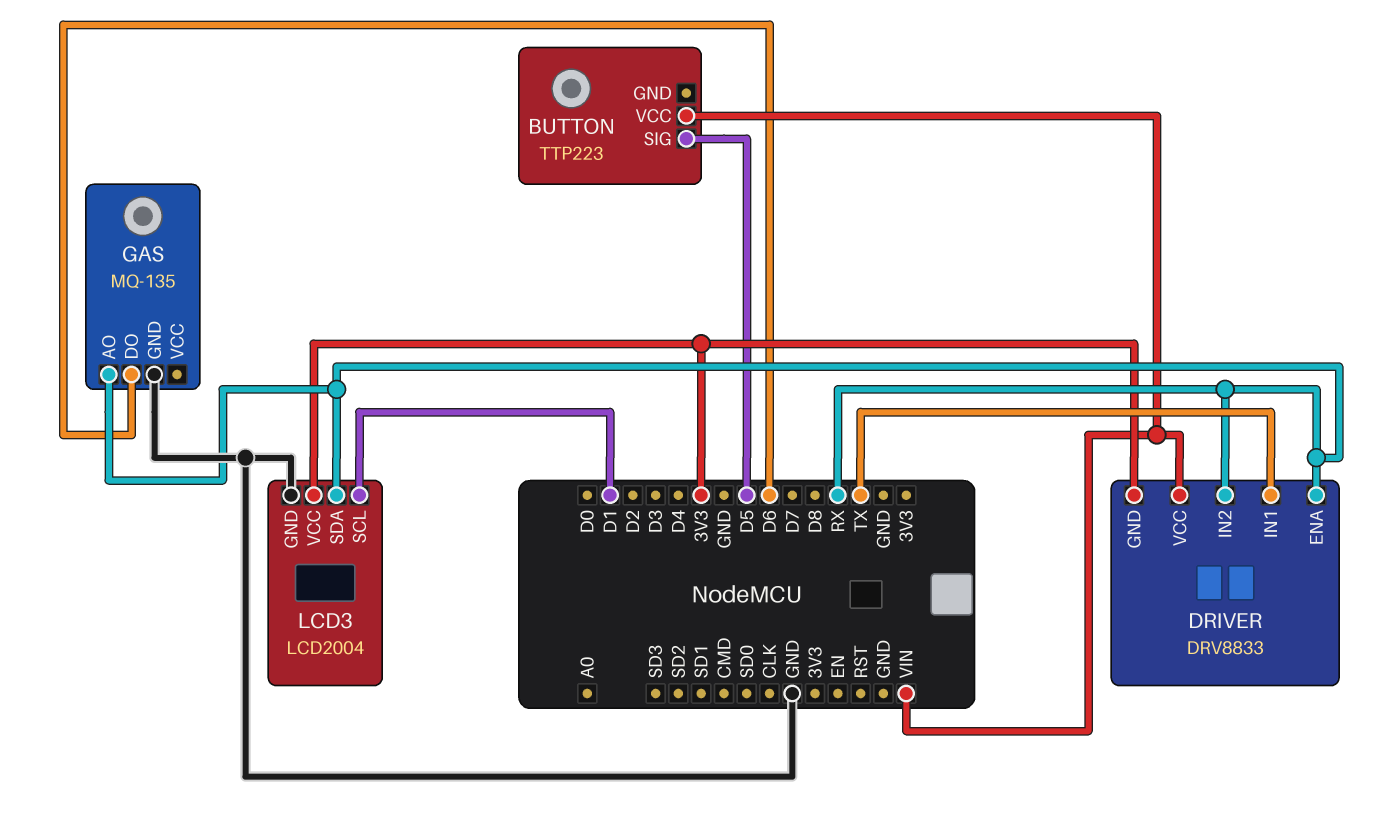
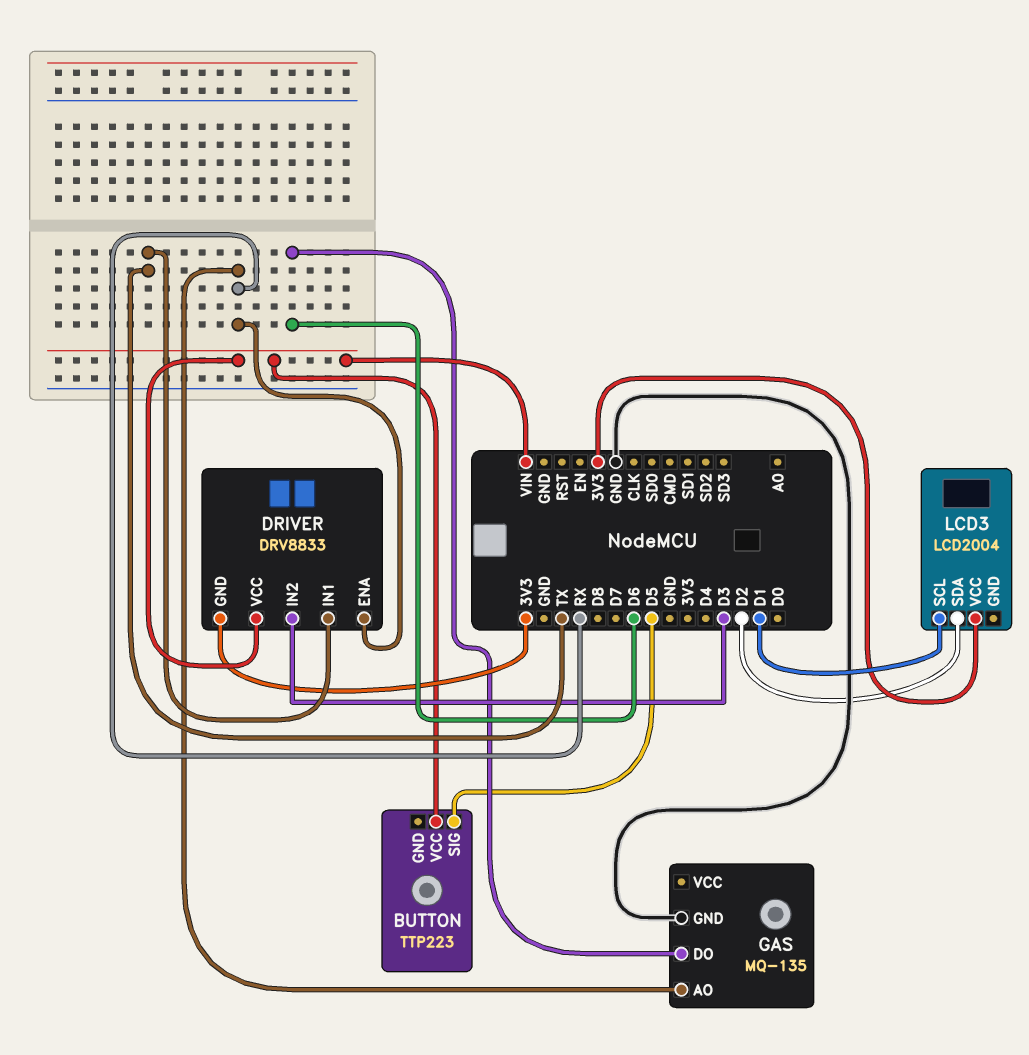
DRIVER pin IN2: RX -> D3
LCD3 pin GND: GND -> none
LCD3 pin SDA: RX -> D2

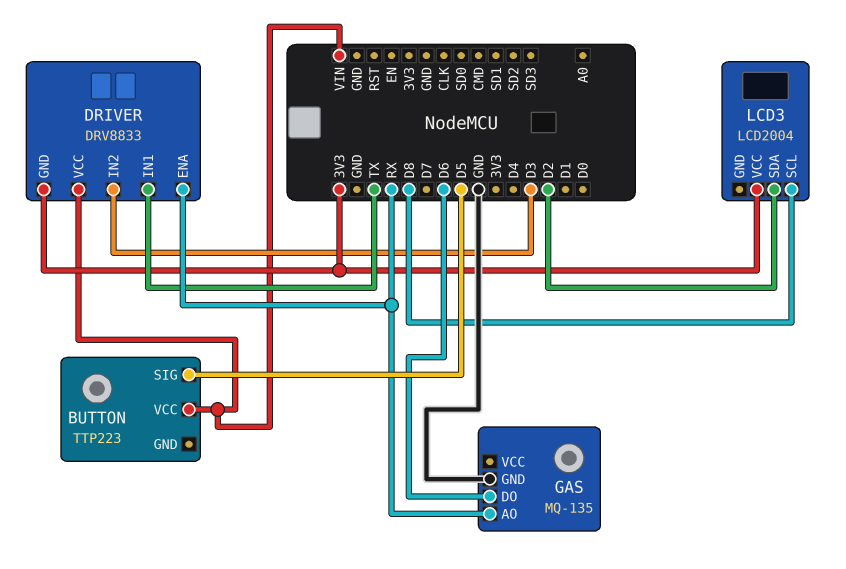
LCD3 pin SCL: D1 -> D8

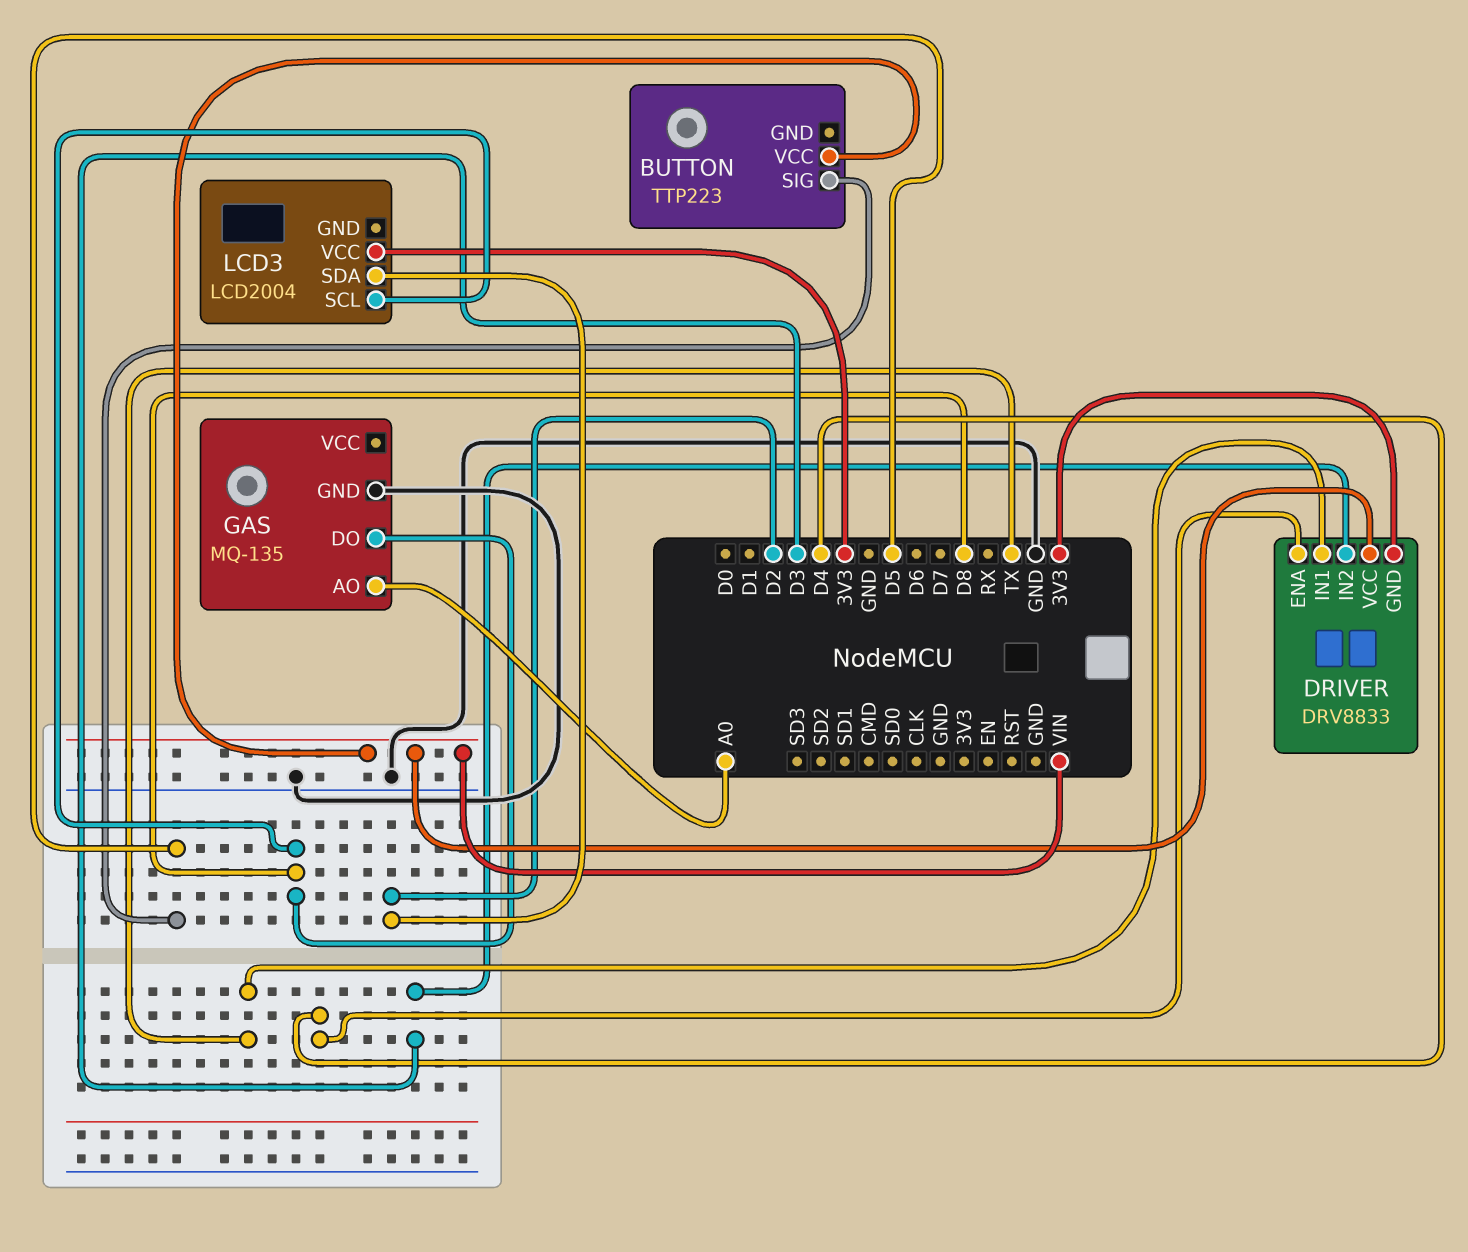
DRIVER pin ENA: RX -> D4
GAS pin AO: RX -> A0
GAS pin DO: D6 -> D8

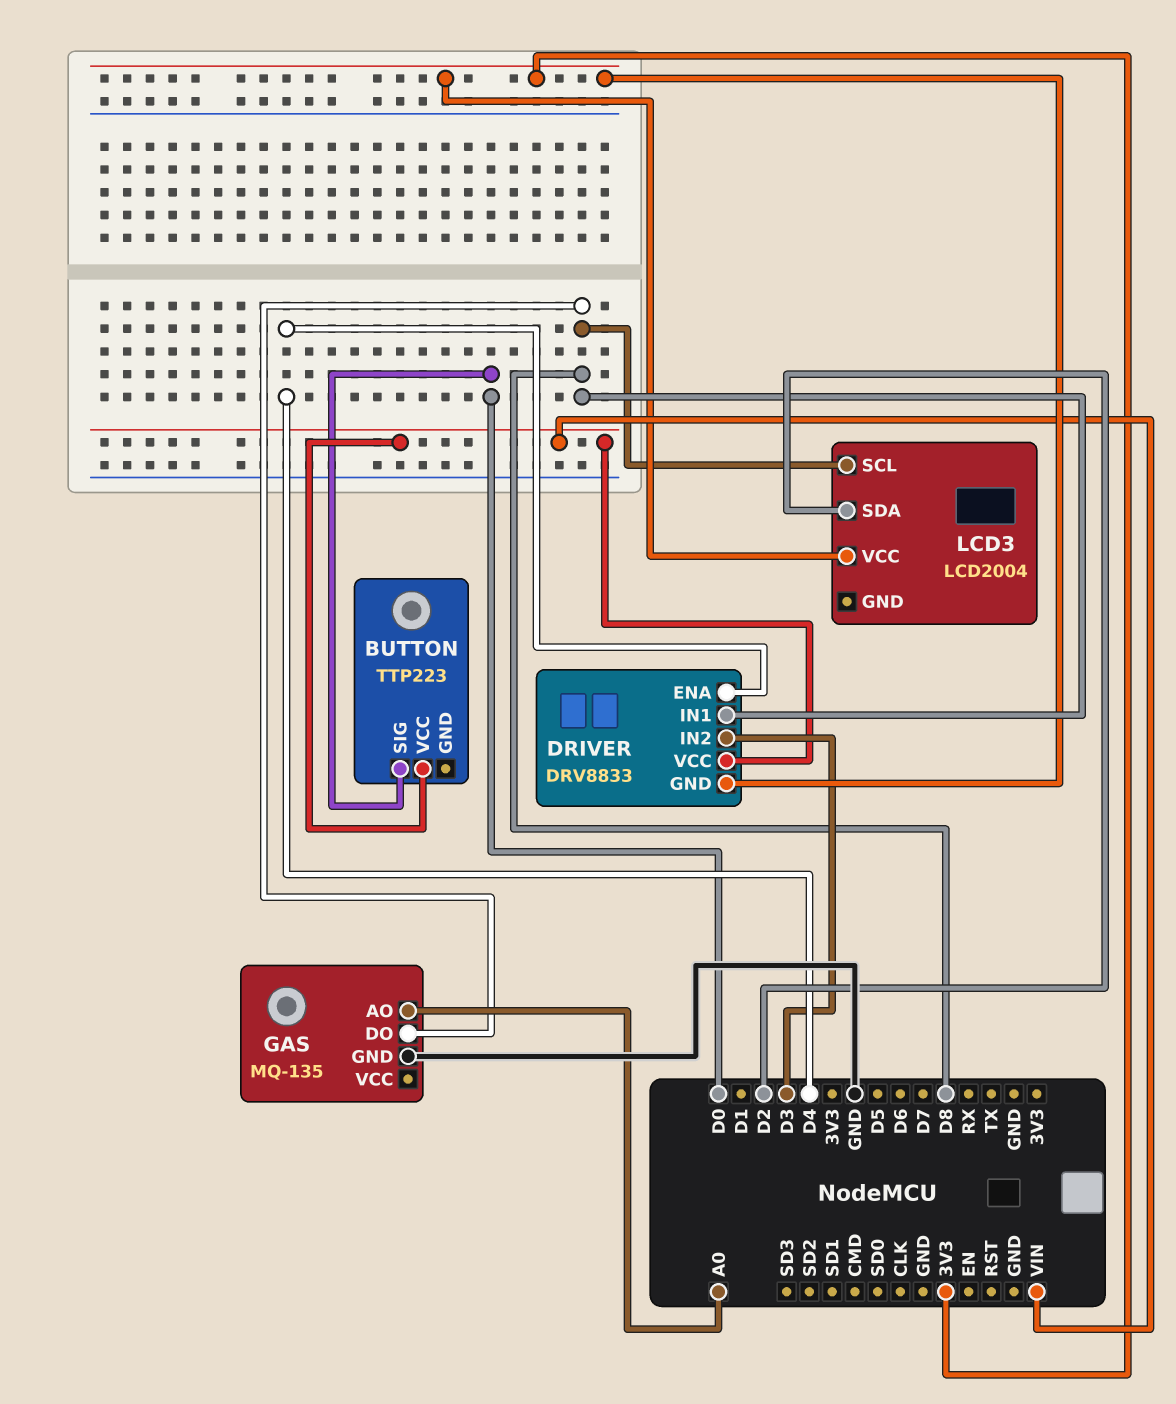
BUTTON pin SIG: D5 -> D0
DRIVER pin IN1: TX -> D8

